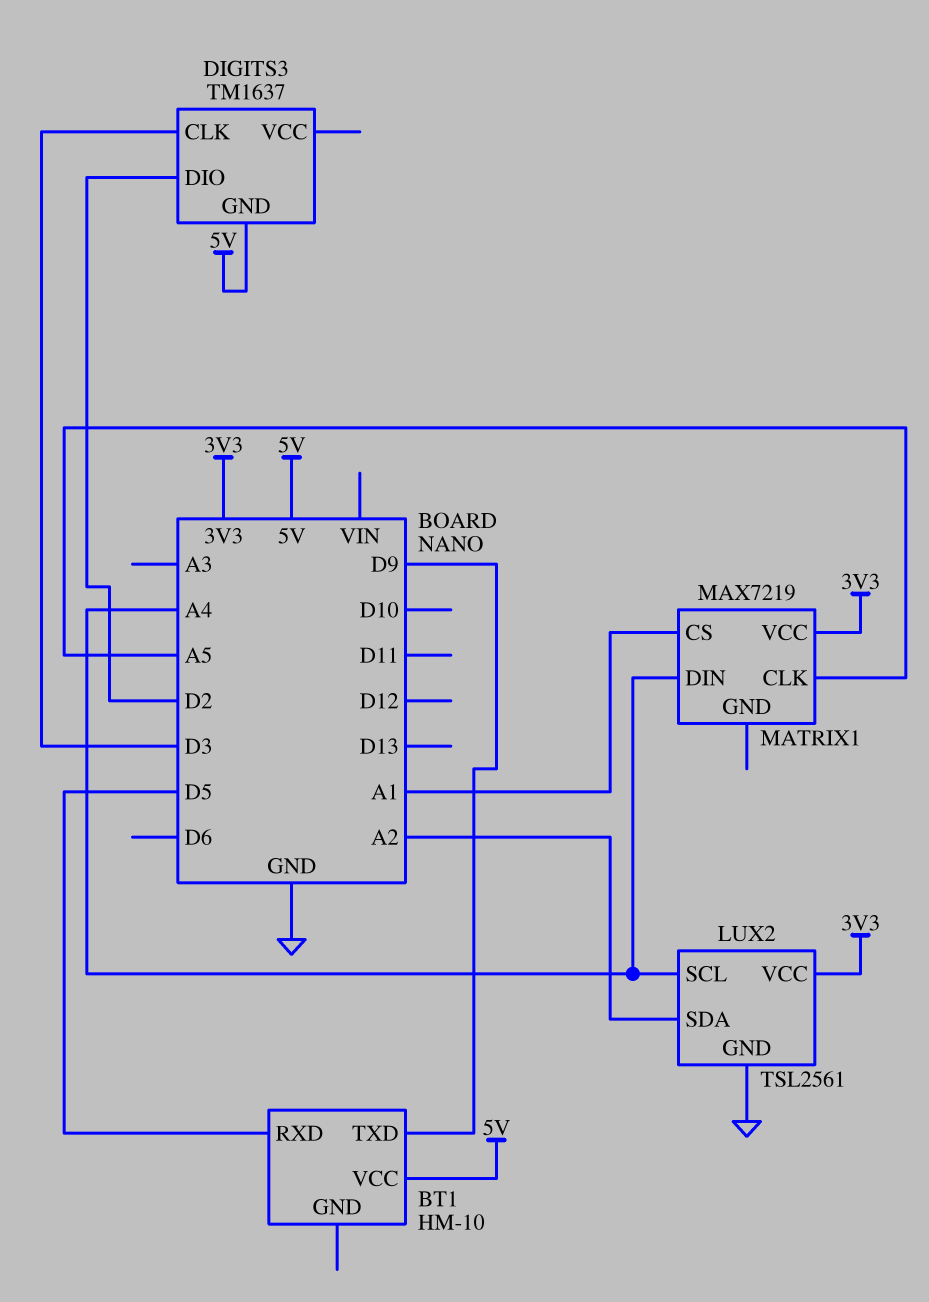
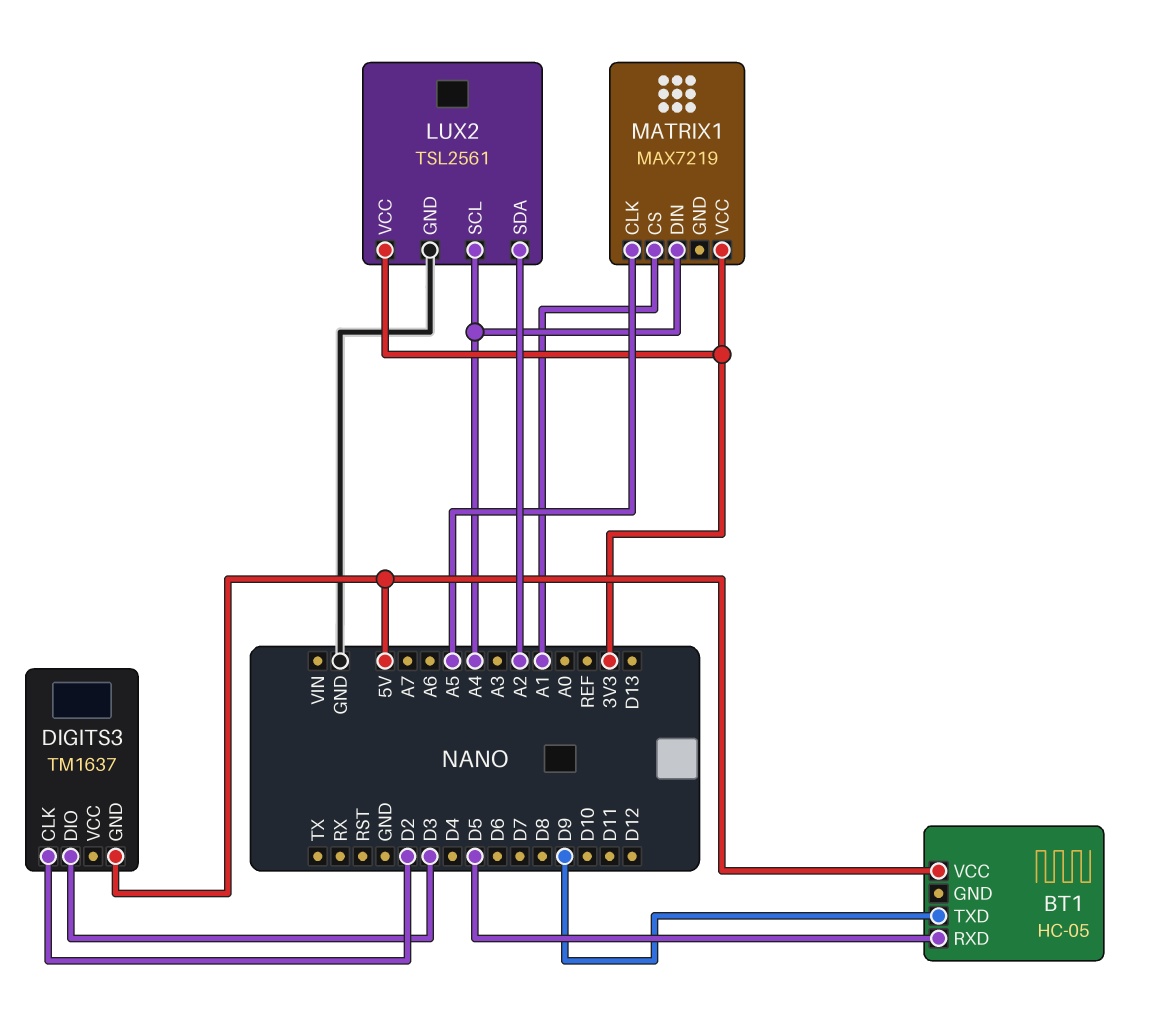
BT1: HM-10 -> HC-05
DIGITS3 pin CLK: D3 -> D2
DIGITS3 pin DIO: D2 -> D3

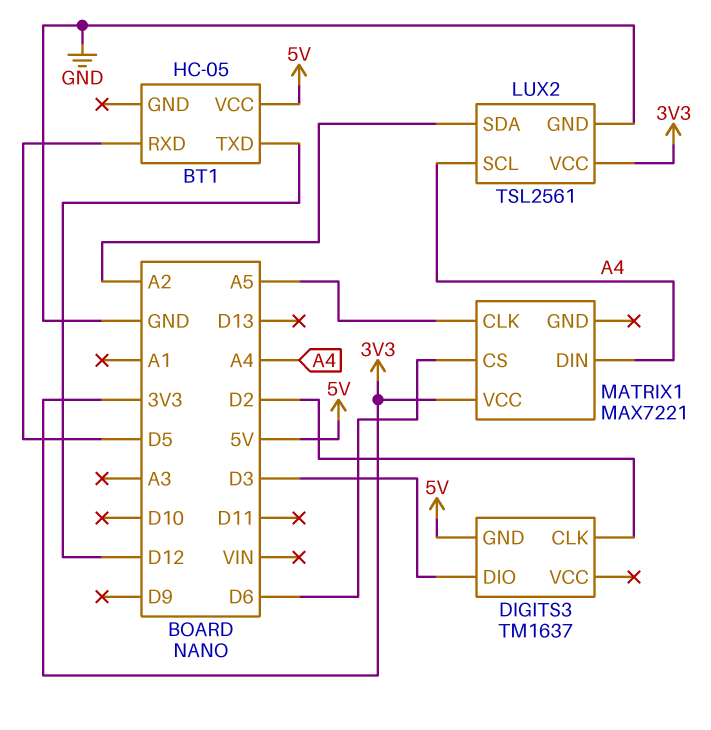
BT1 pin TXD: D9 -> D12
MATRIX1: MAX7219 -> MAX7221
MATRIX1 pin CS: A1 -> D6

